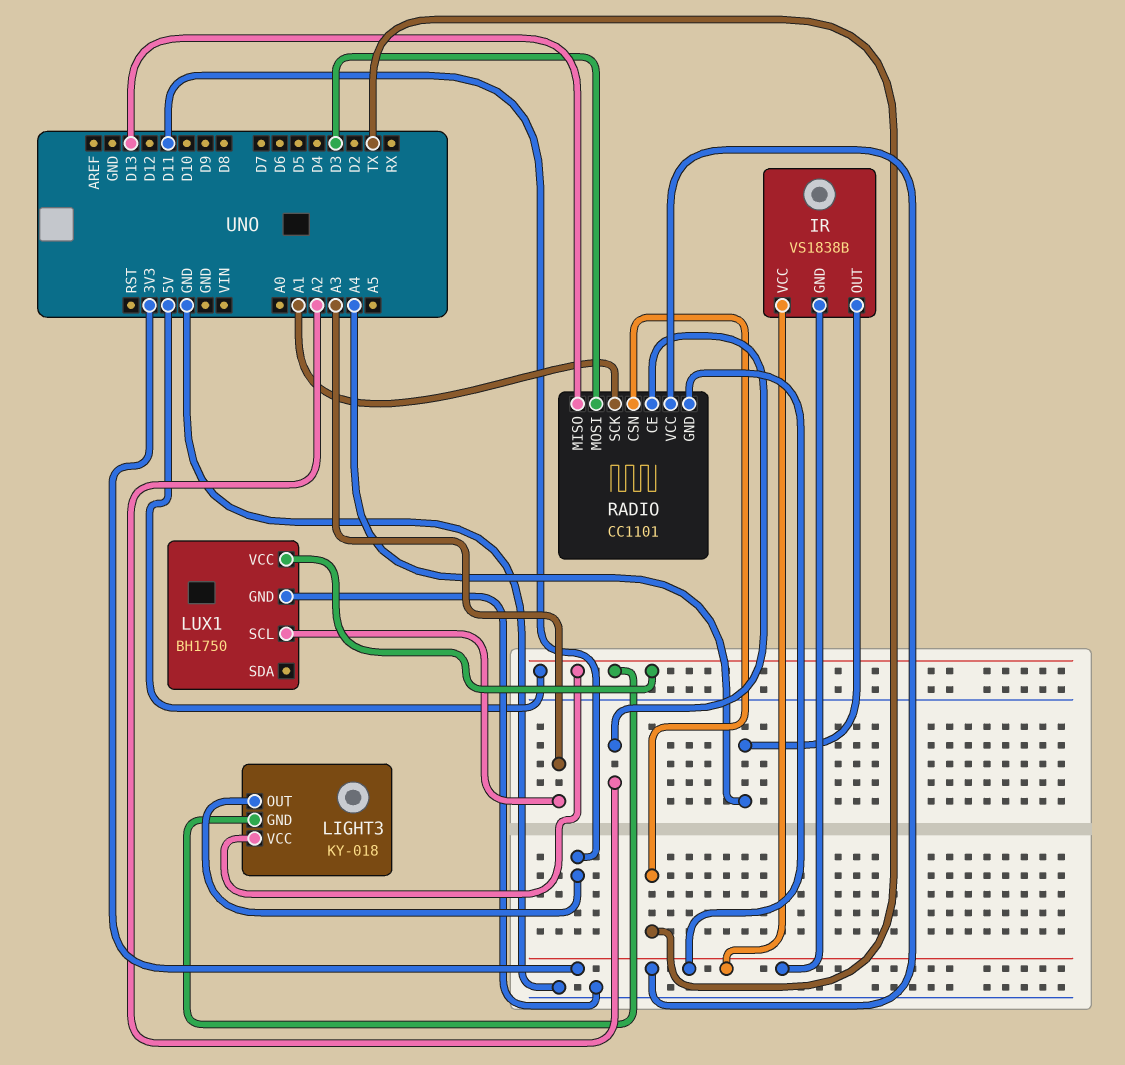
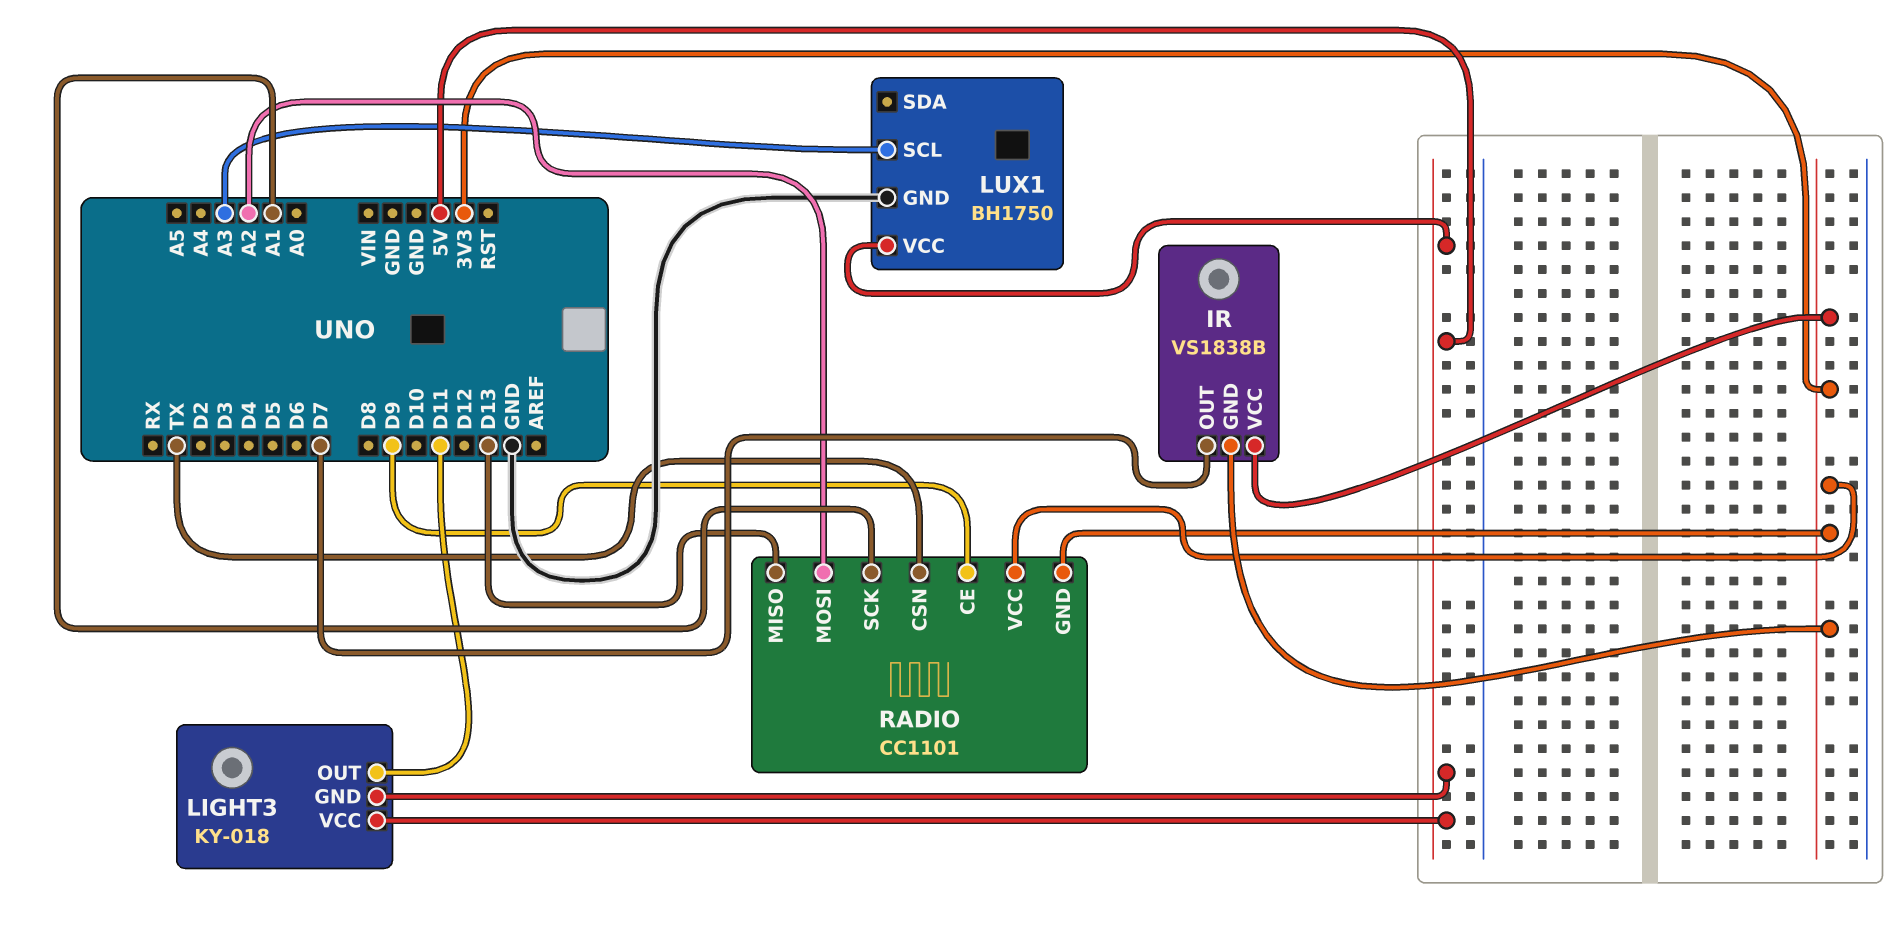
IR pin OUT: A4 -> D7
RADIO pin CE: A2 -> D9
RADIO pin MOSI: D3 -> A2

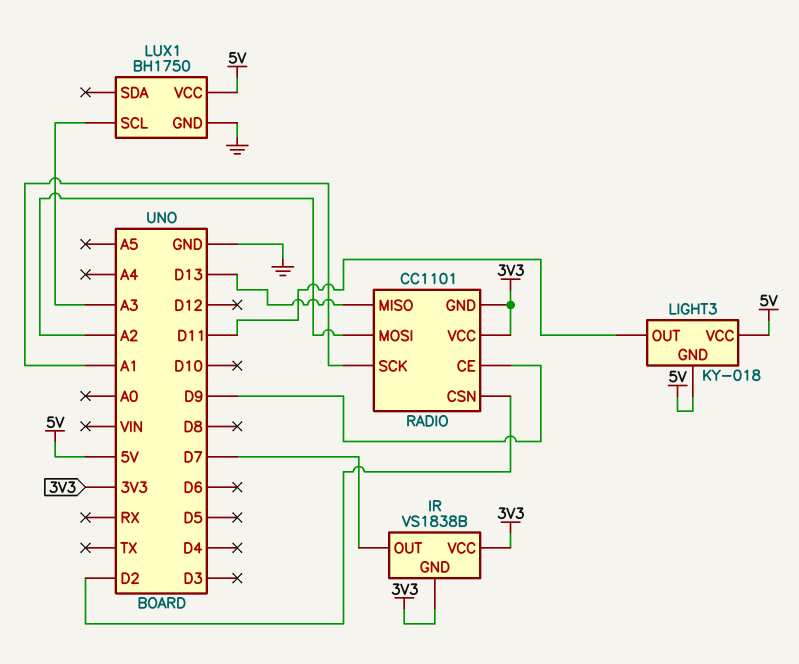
RADIO pin CSN: TX -> D2

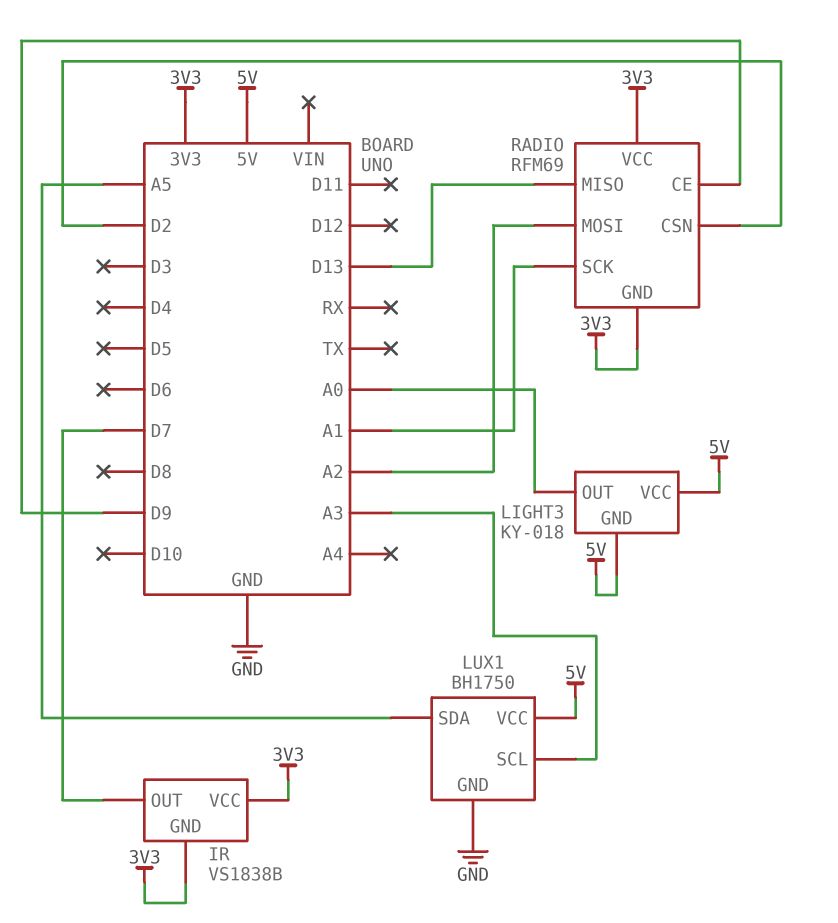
LIGHT3 pin OUT: D11 -> A0
LUX1 pin SDA: none -> A5
RADIO: CC1101 -> RFM69

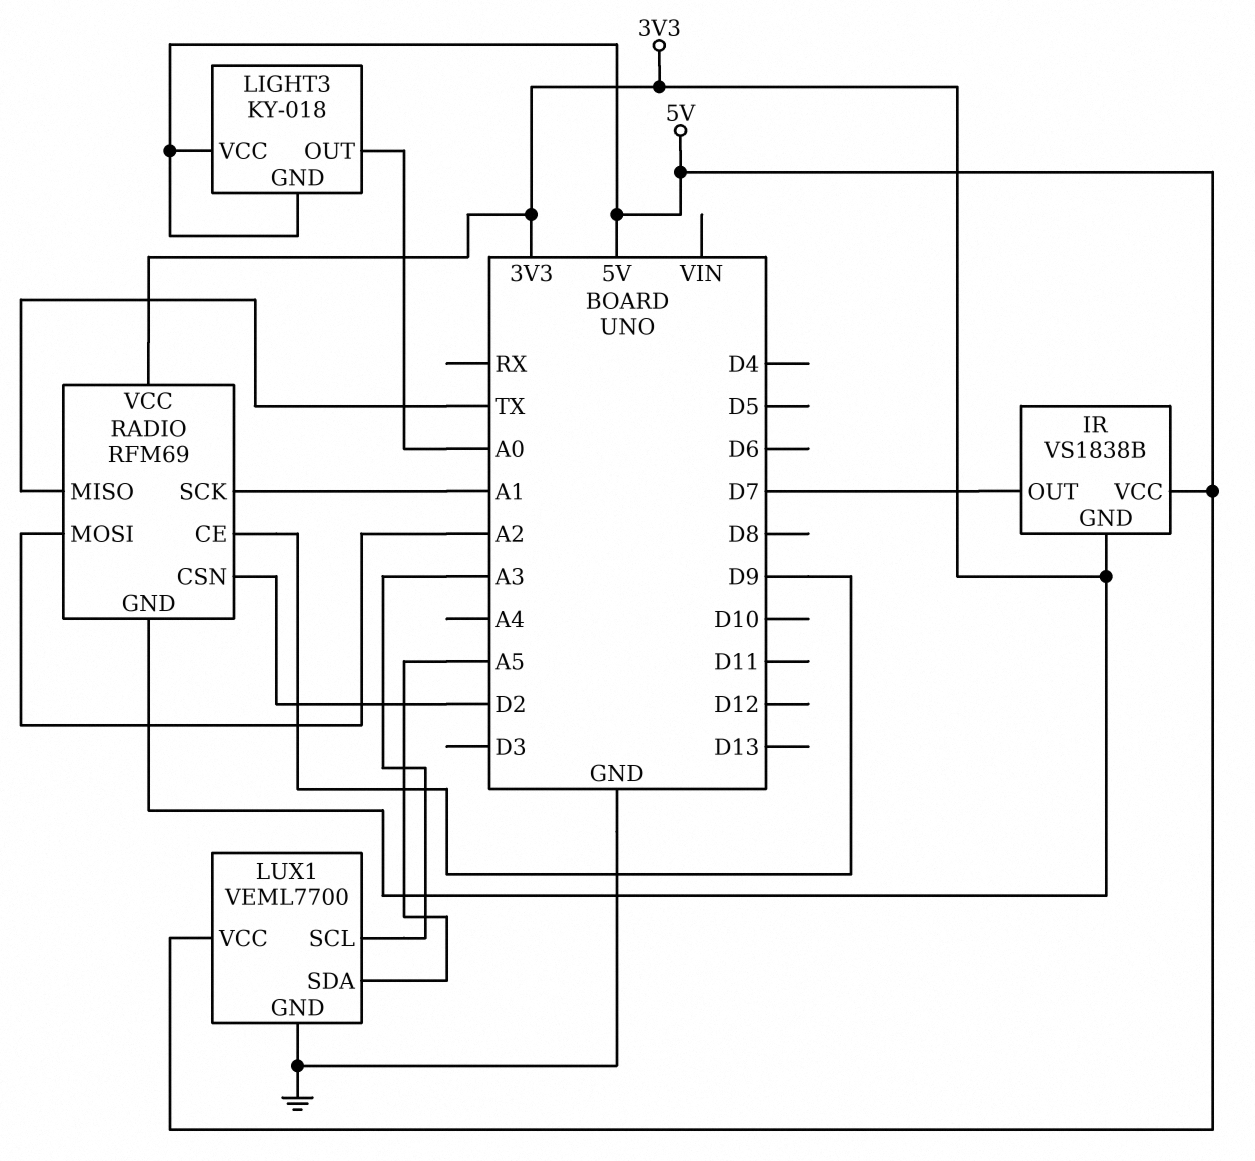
IR pin VCC: 3V3 -> 5V
LUX1: BH1750 -> VEML7700
RADIO pin MISO: D13 -> TX

